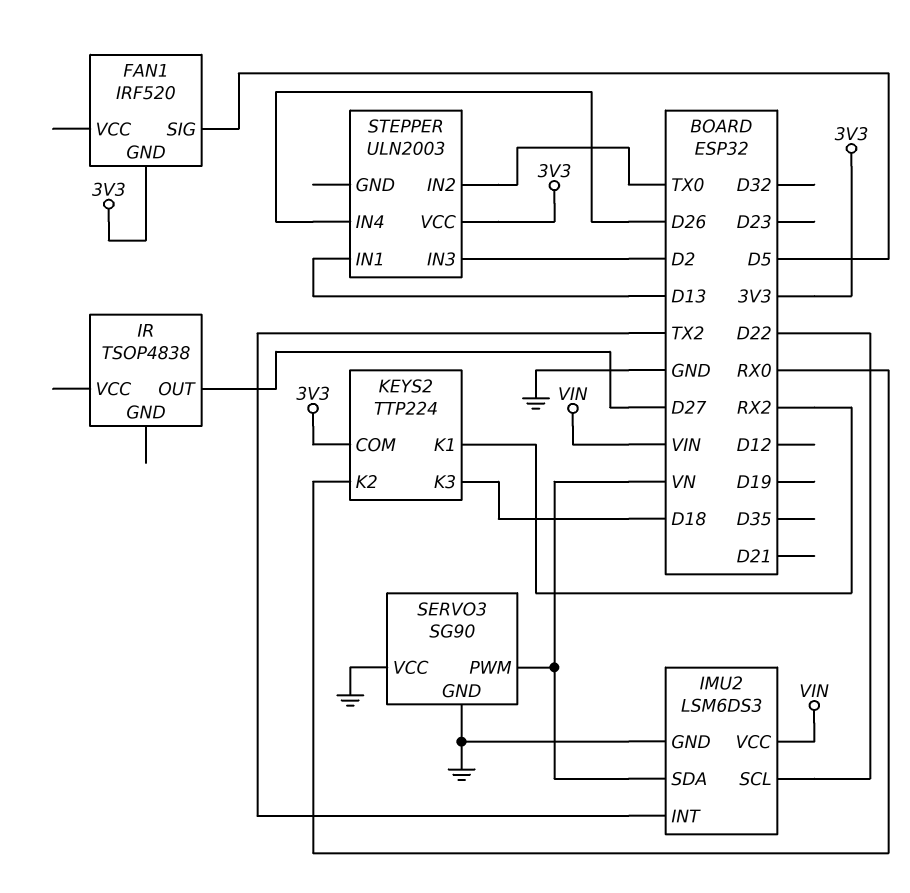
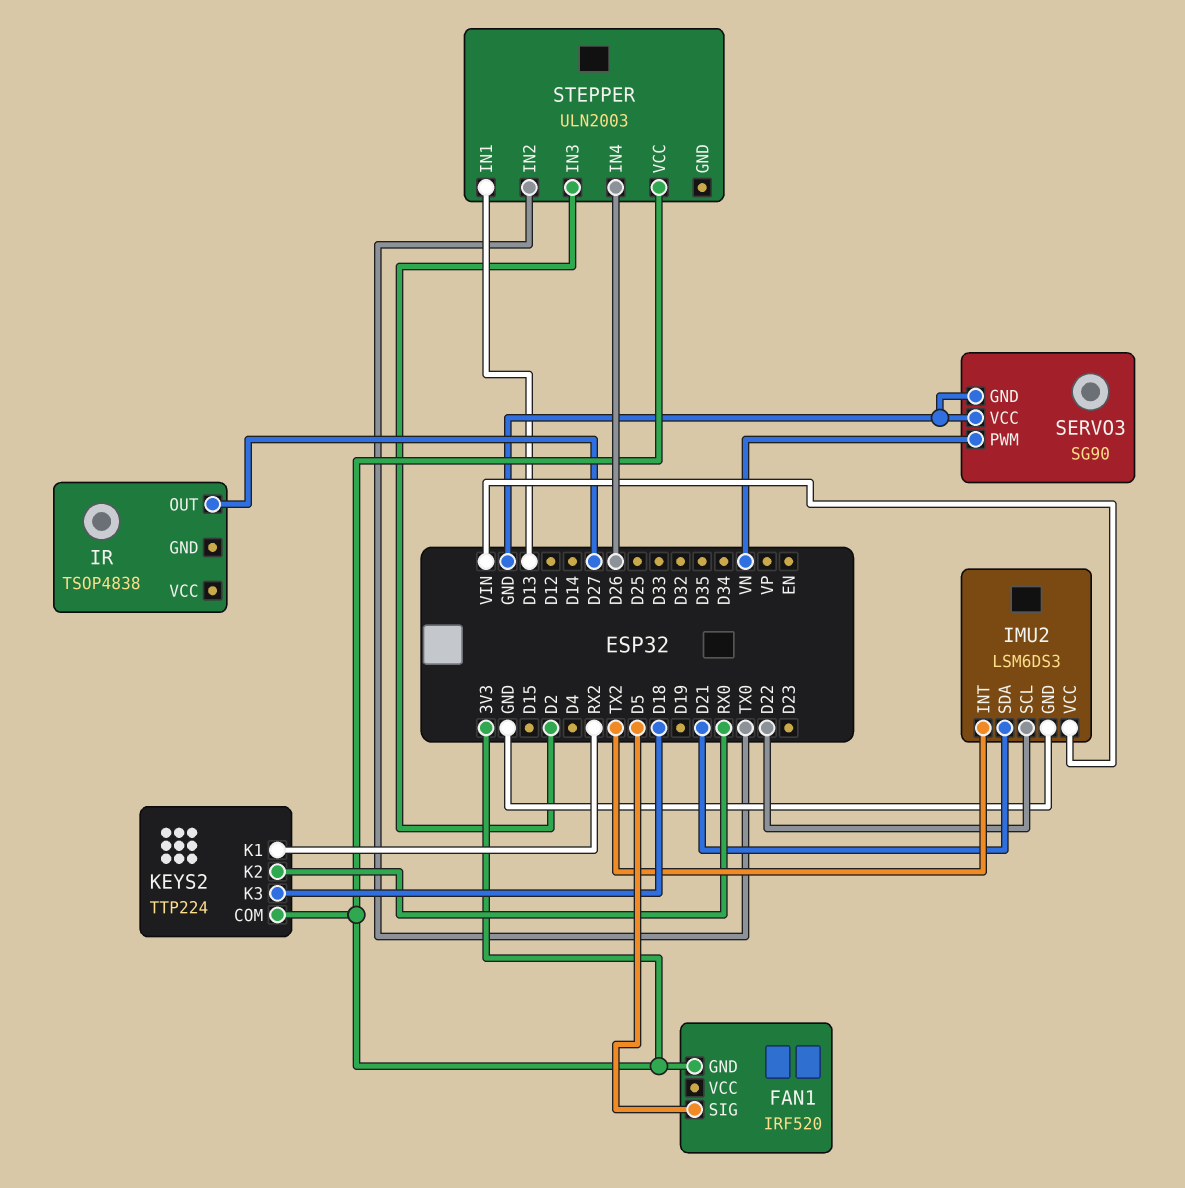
IMU2 pin SDA: VN -> D21

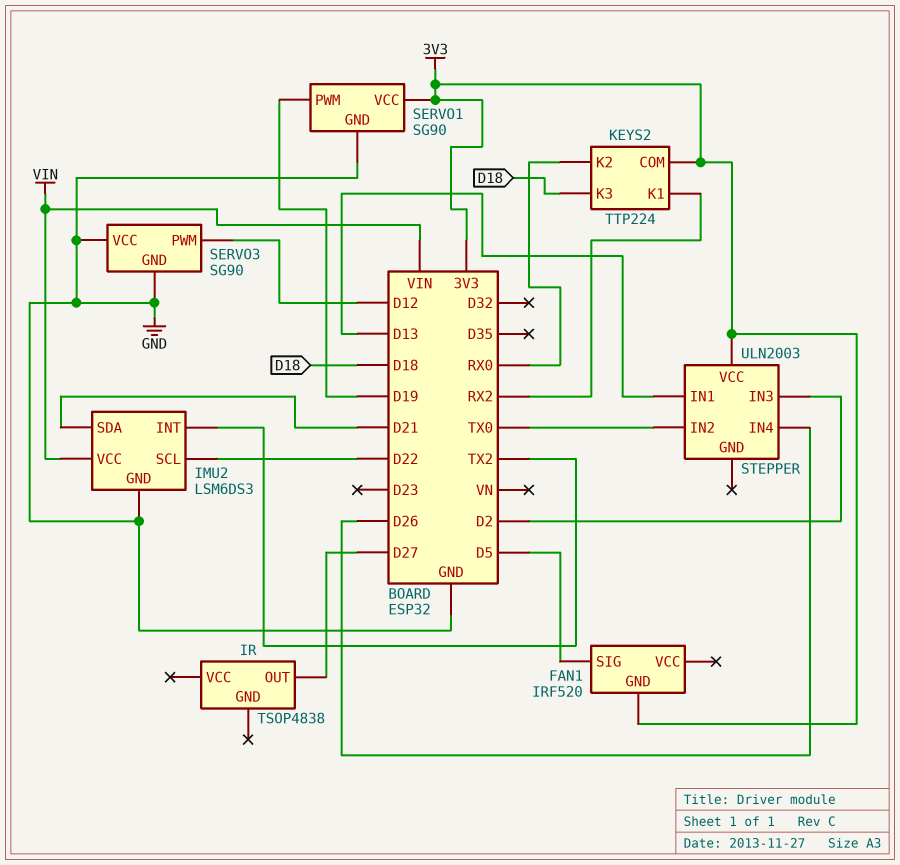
SERVO1: none -> SG90
SERVO1 pin GND: none -> GND
SERVO1 pin PWM: none -> D19
SERVO1 pin VCC: none -> 3V3
SERVO3 pin PWM: VN -> D12

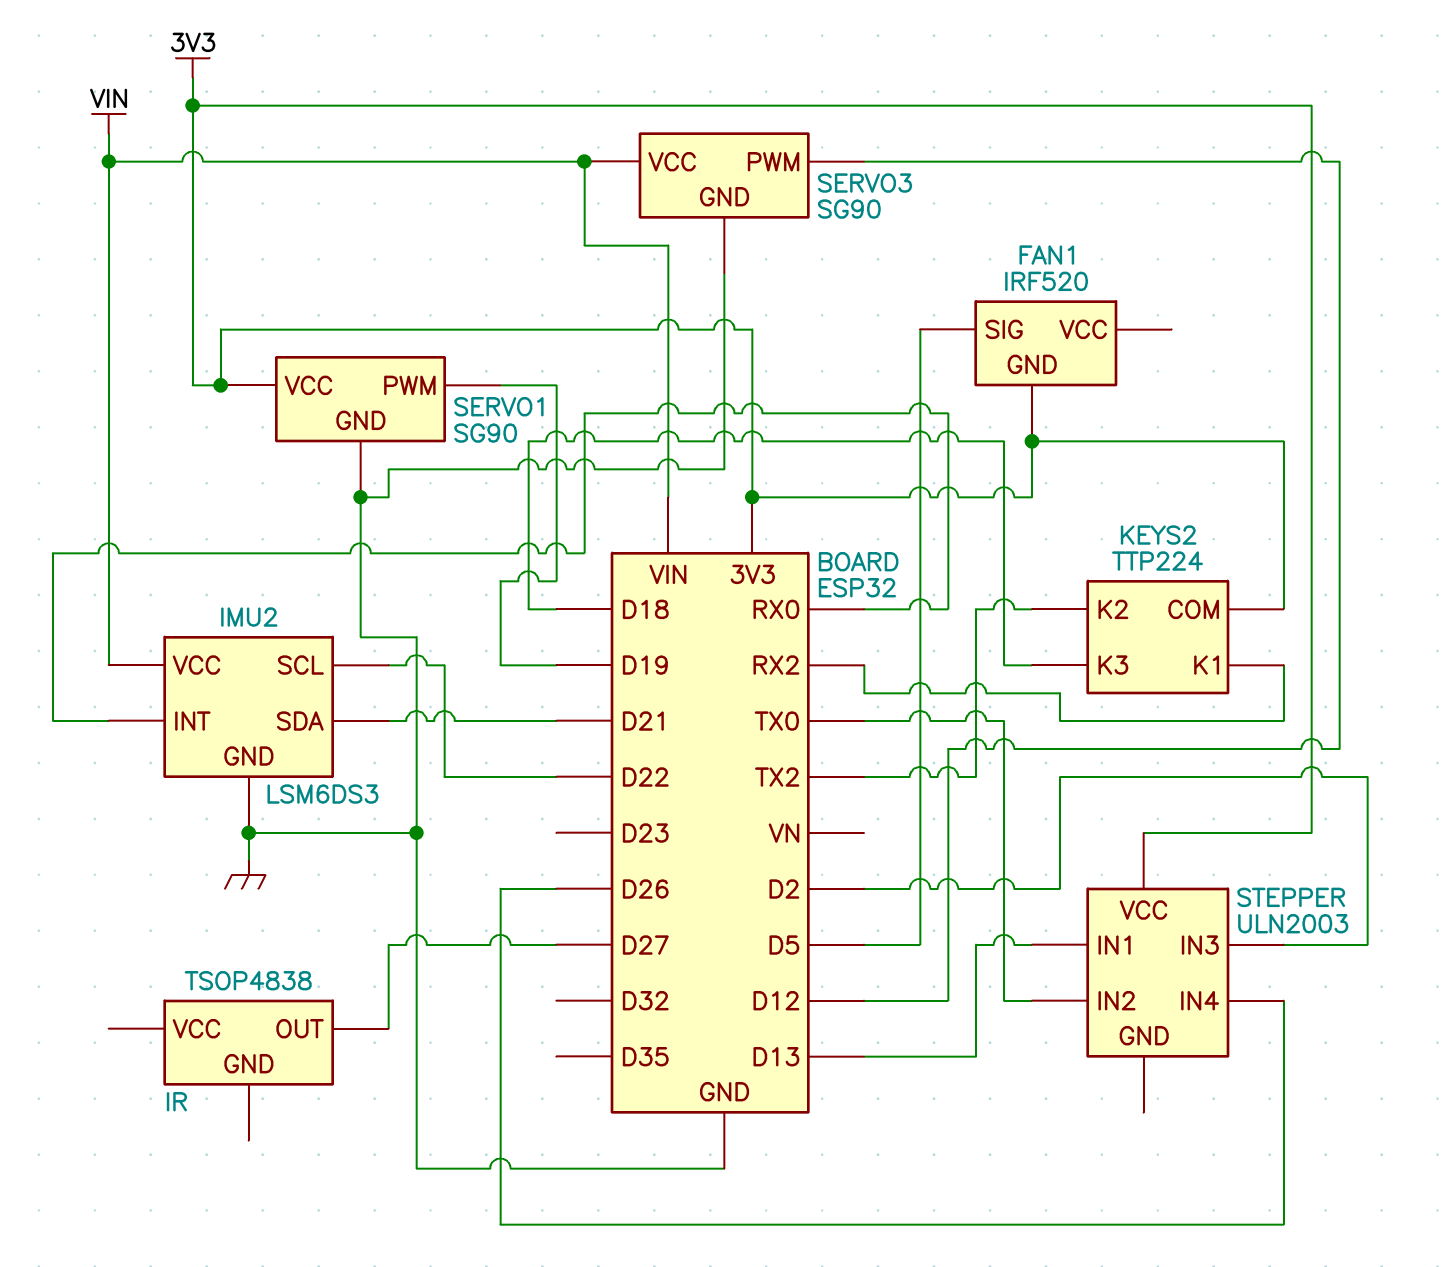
IMU2 pin INT: TX2 -> RX0
KEYS2 pin K2: RX0 -> TX2
SERVO3 pin VCC: GND -> VIN

